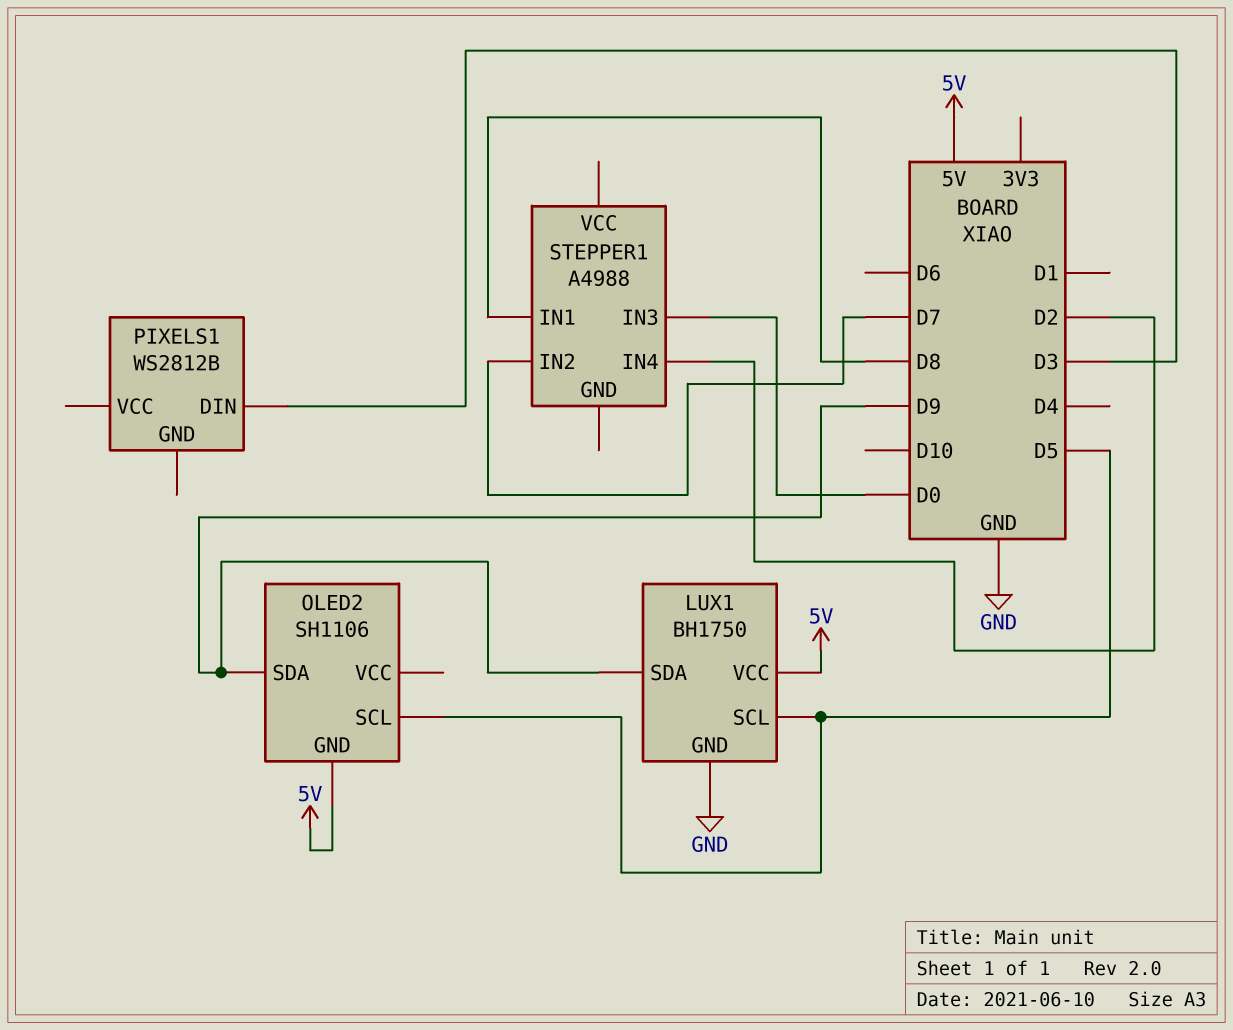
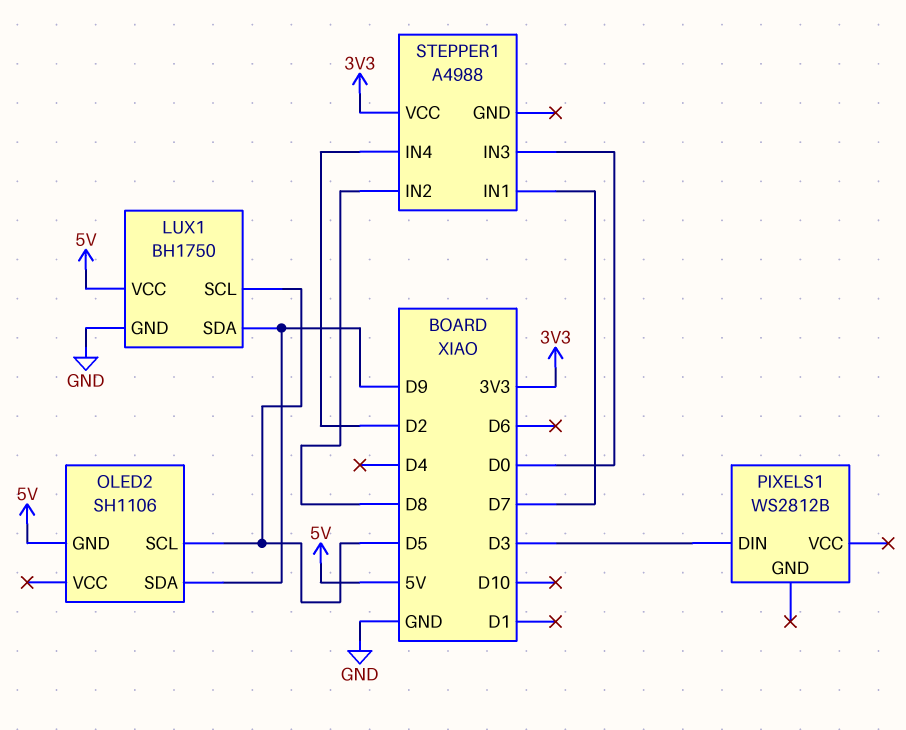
STEPPER1 pin IN1: D8 -> D7
STEPPER1 pin IN2: D7 -> D8
STEPPER1 pin VCC: none -> 3V3

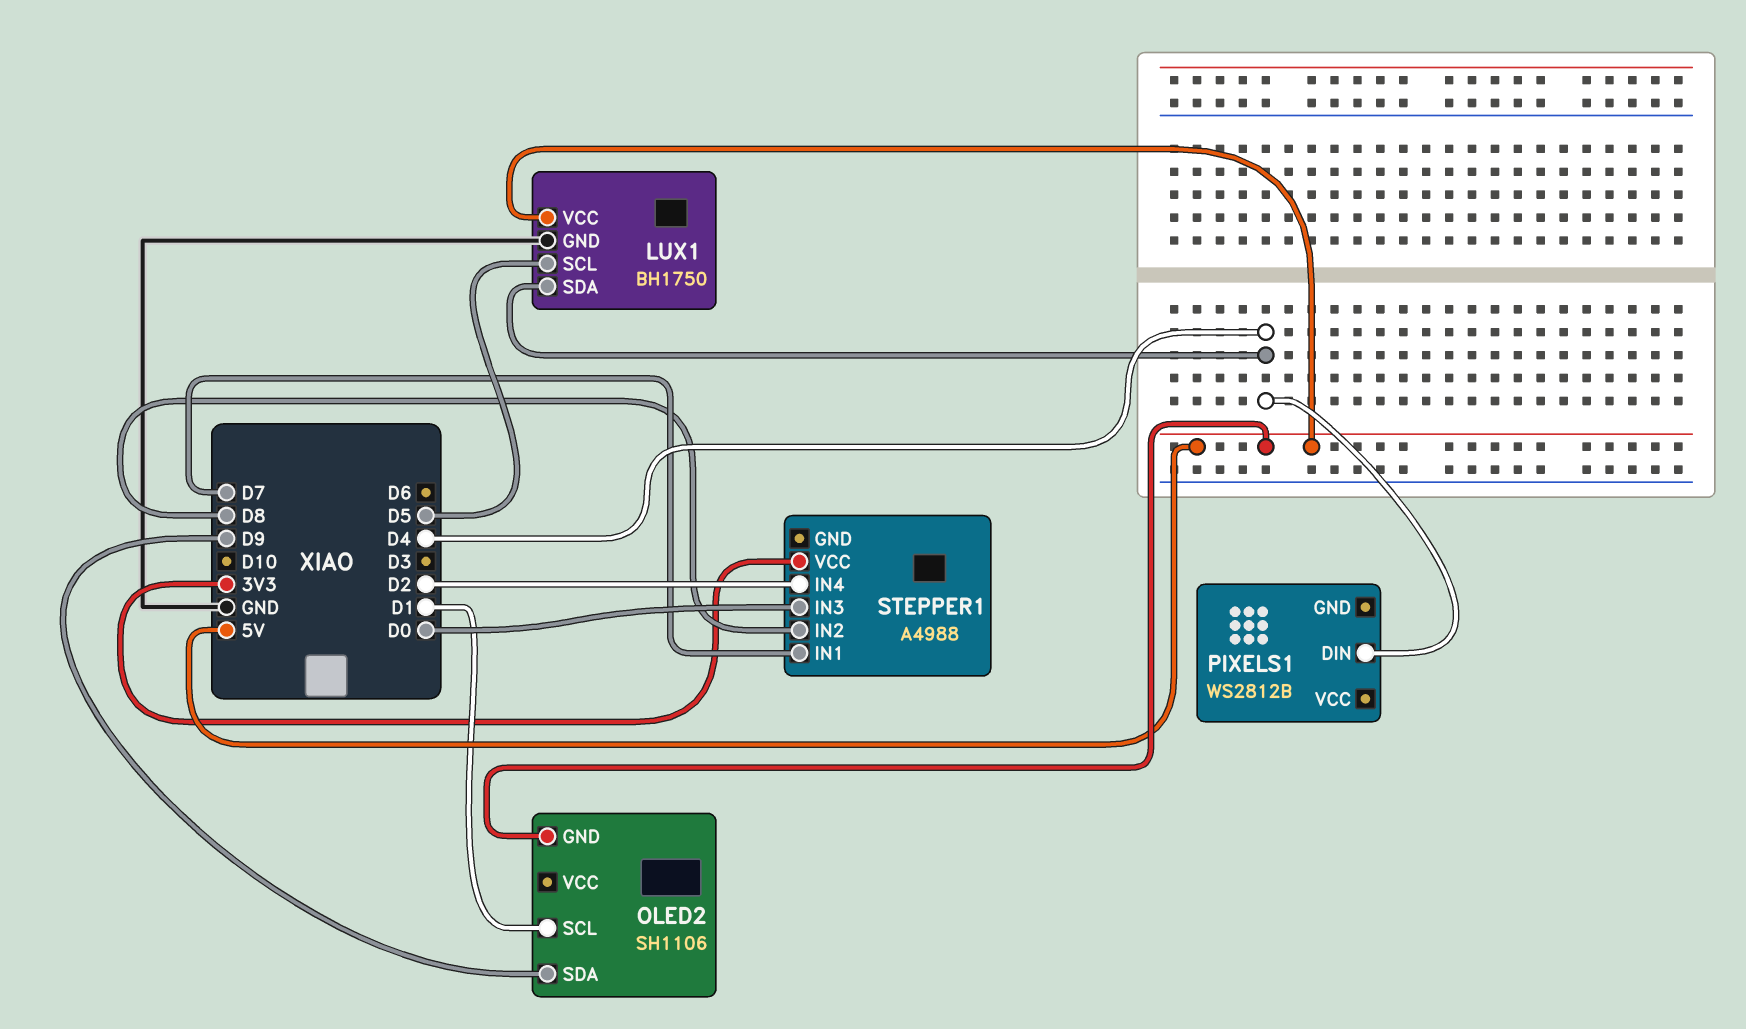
LUX1 pin SDA: D9 -> D4
OLED2 pin SCL: D5 -> D1
PIXELS1 pin DIN: D3 -> D4

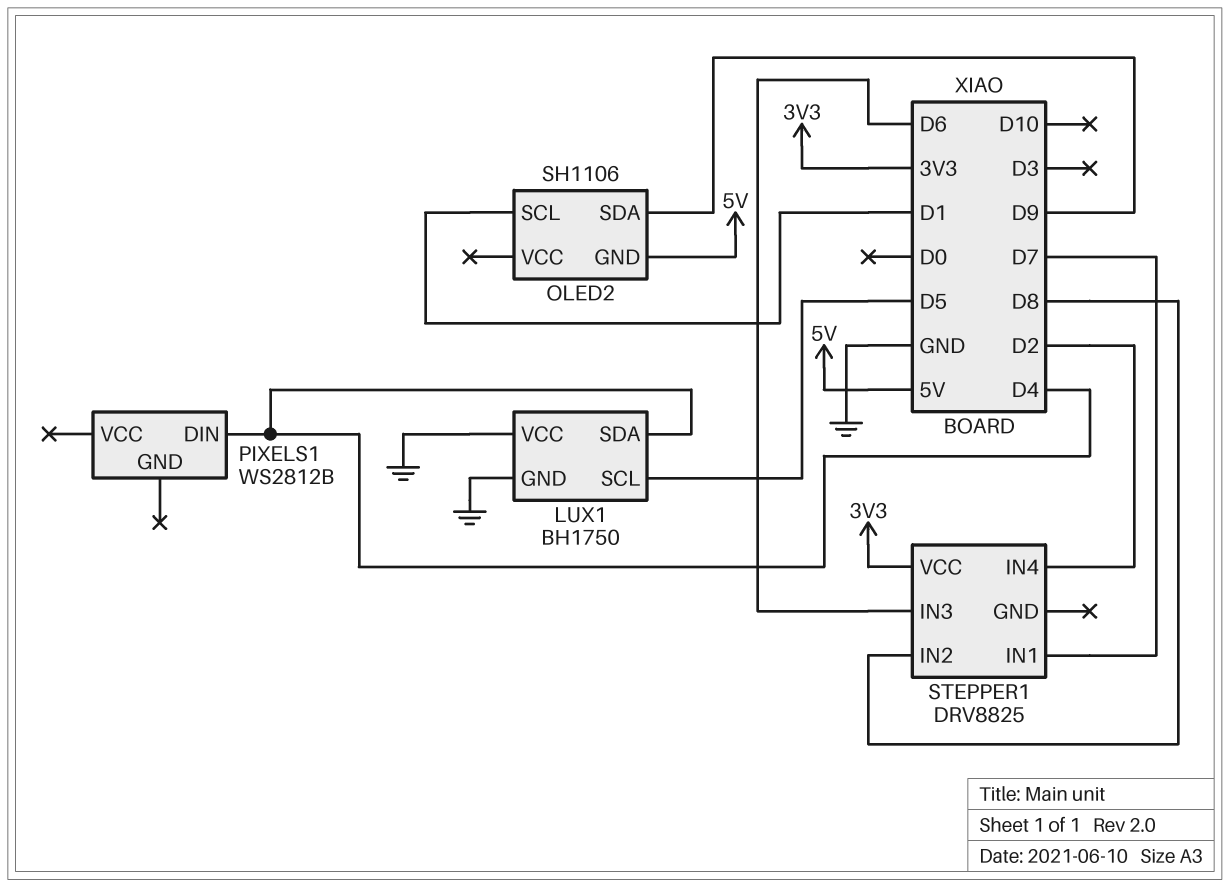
LUX1 pin VCC: 5V -> GND
STEPPER1: A4988 -> DRV8825
STEPPER1 pin IN3: D0 -> D6

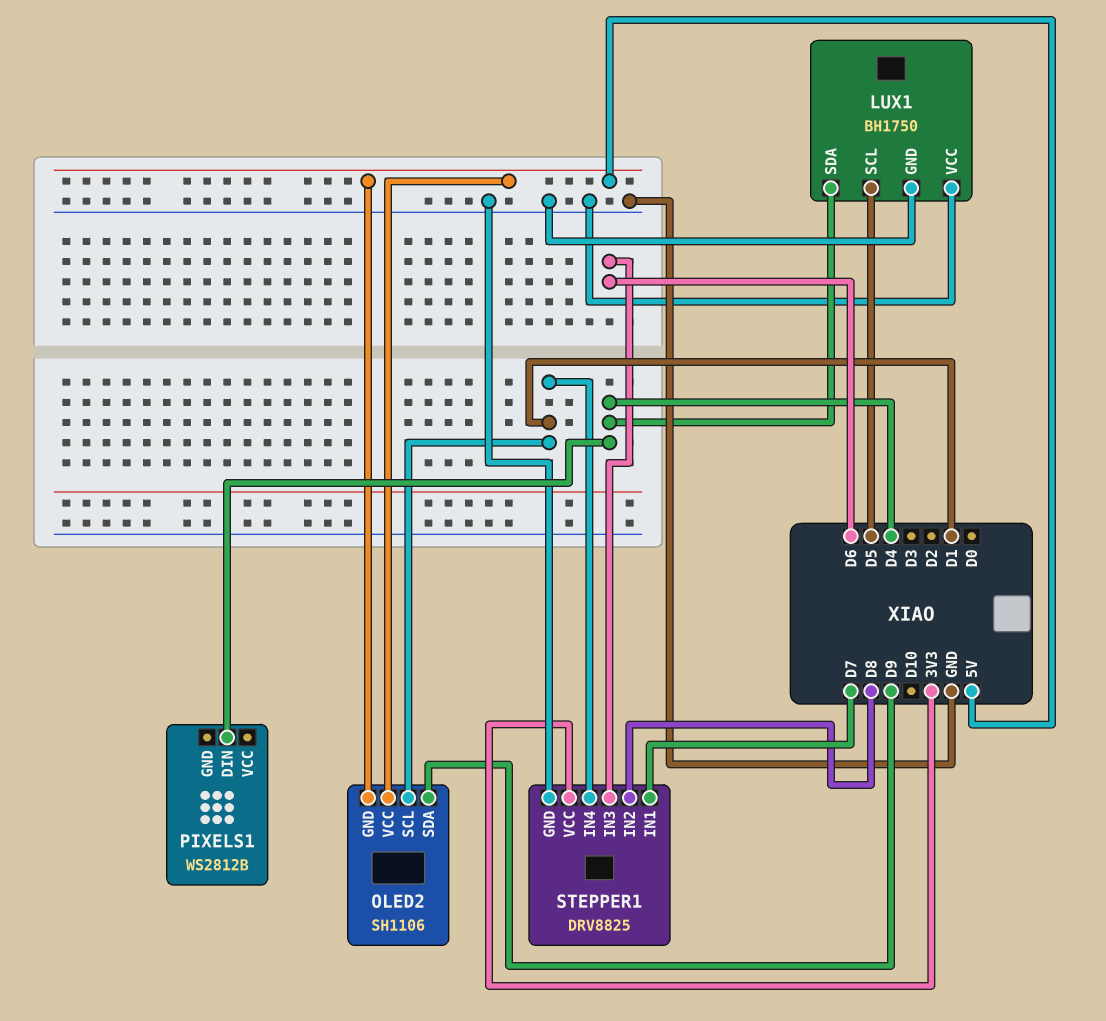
OLED2 pin VCC: none -> 5V
STEPPER1 pin GND: none -> GND
STEPPER1 pin IN4: D2 -> D1

